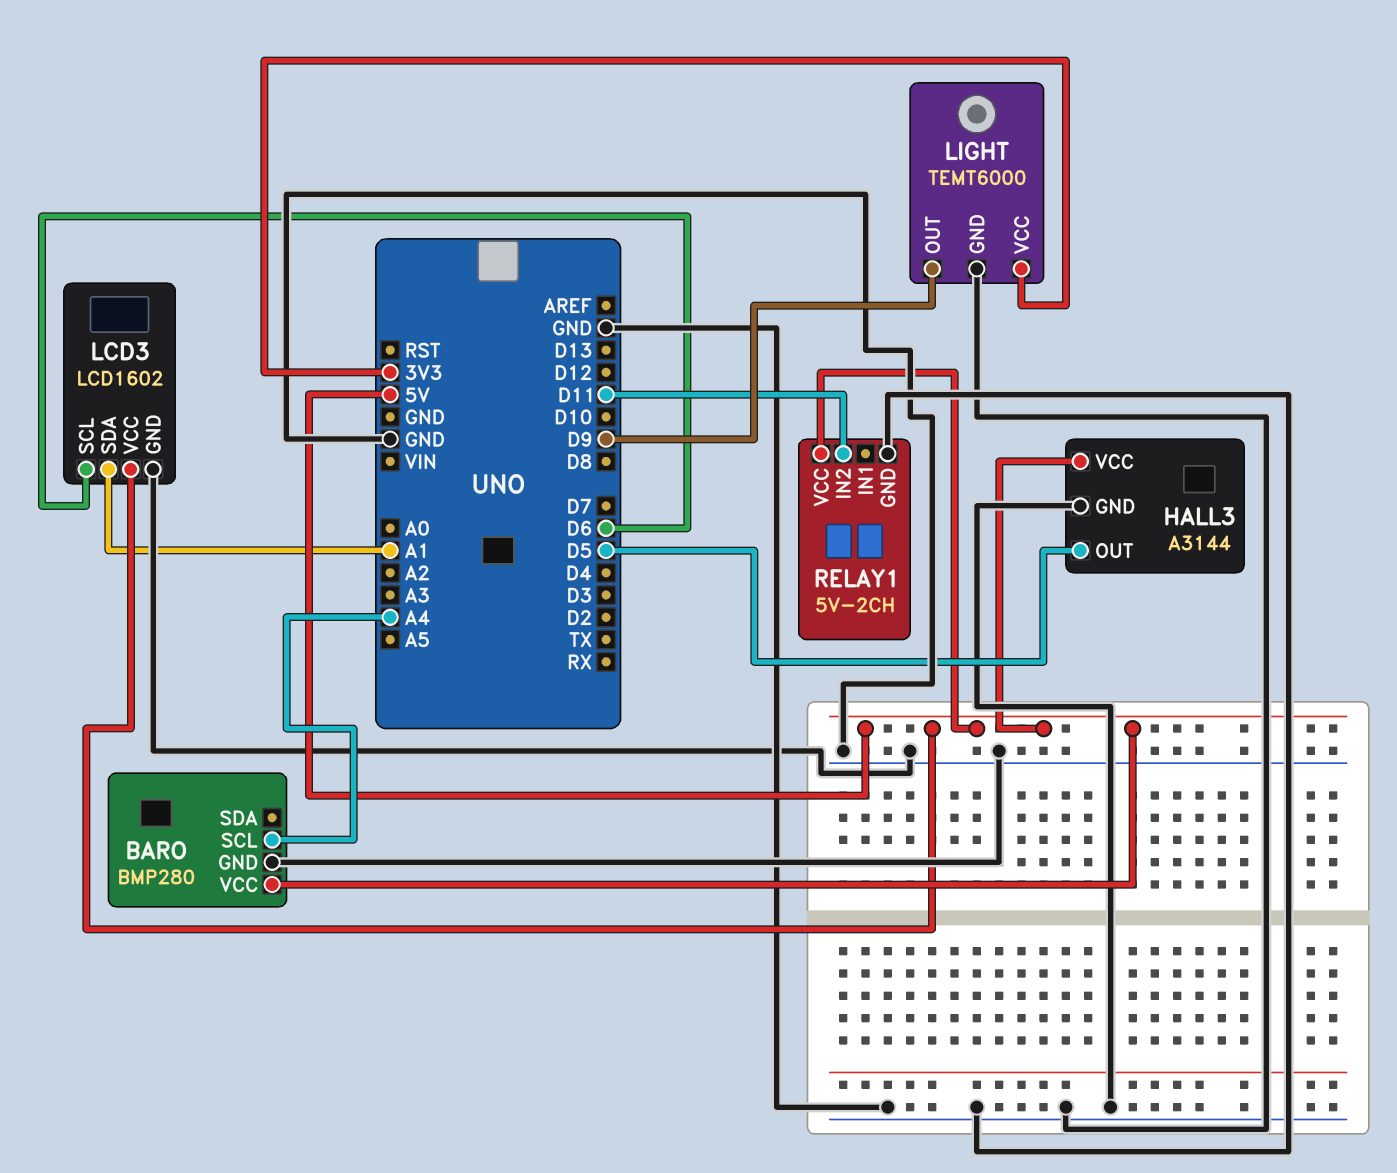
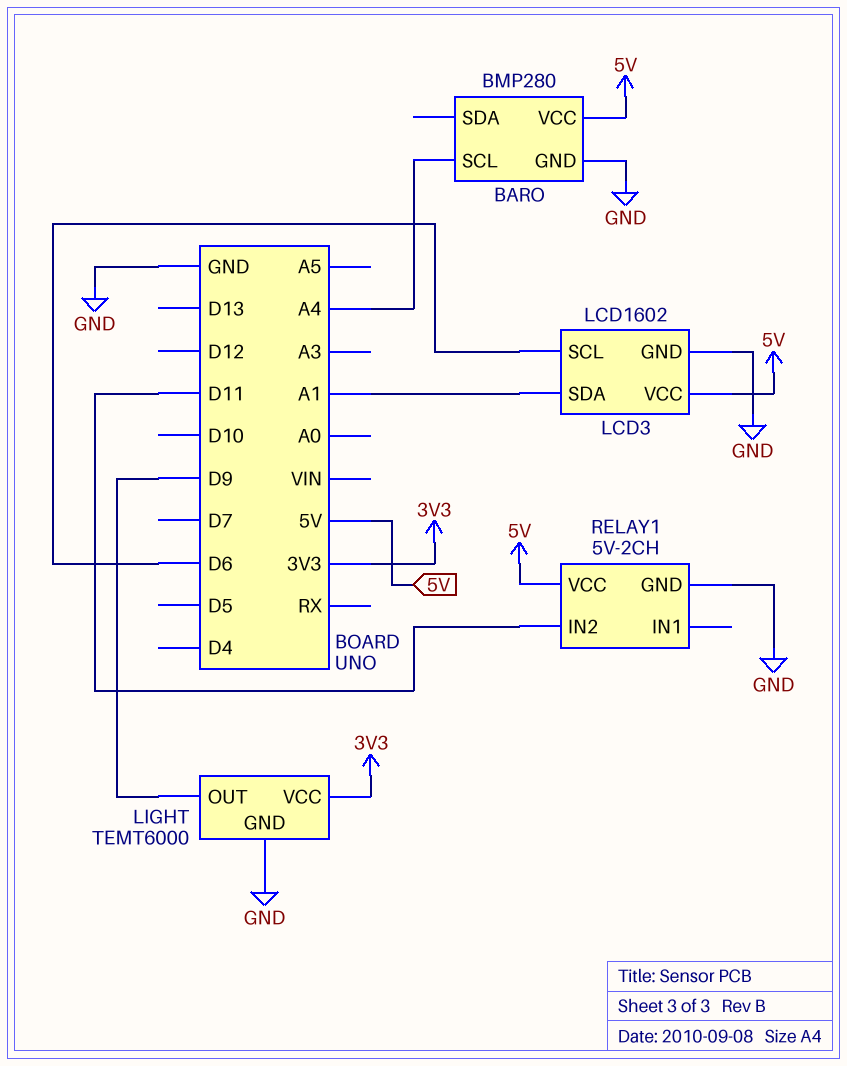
HALL3: A3144 -> none
HALL3 pin GND: GND -> none
HALL3 pin OUT: D5 -> none
HALL3 pin VCC: 5V -> none

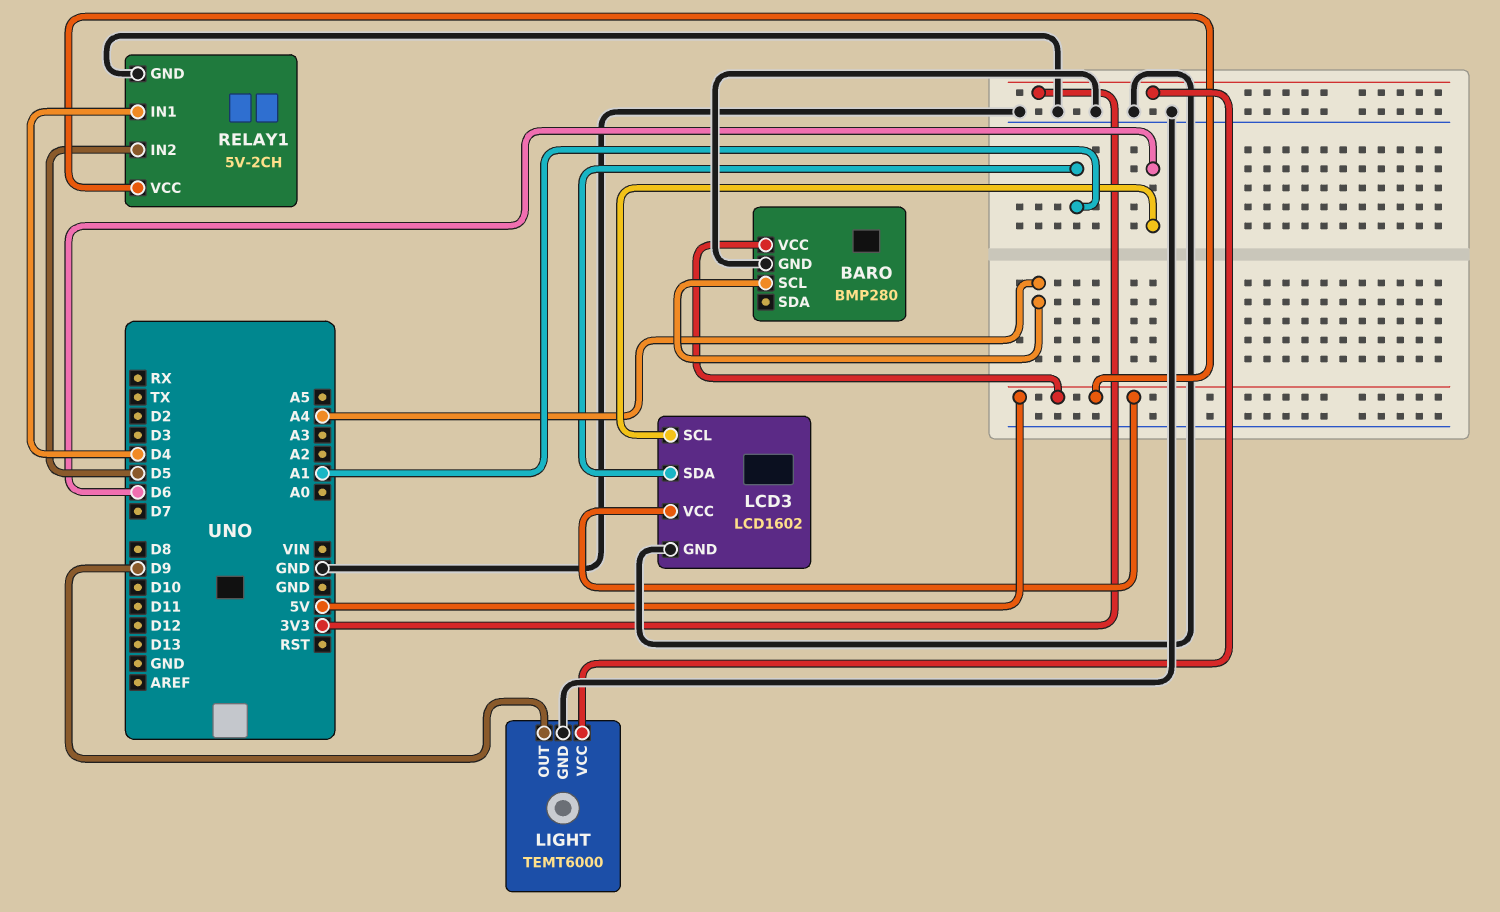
RELAY1 pin IN1: none -> D4
RELAY1 pin IN2: D11 -> D5

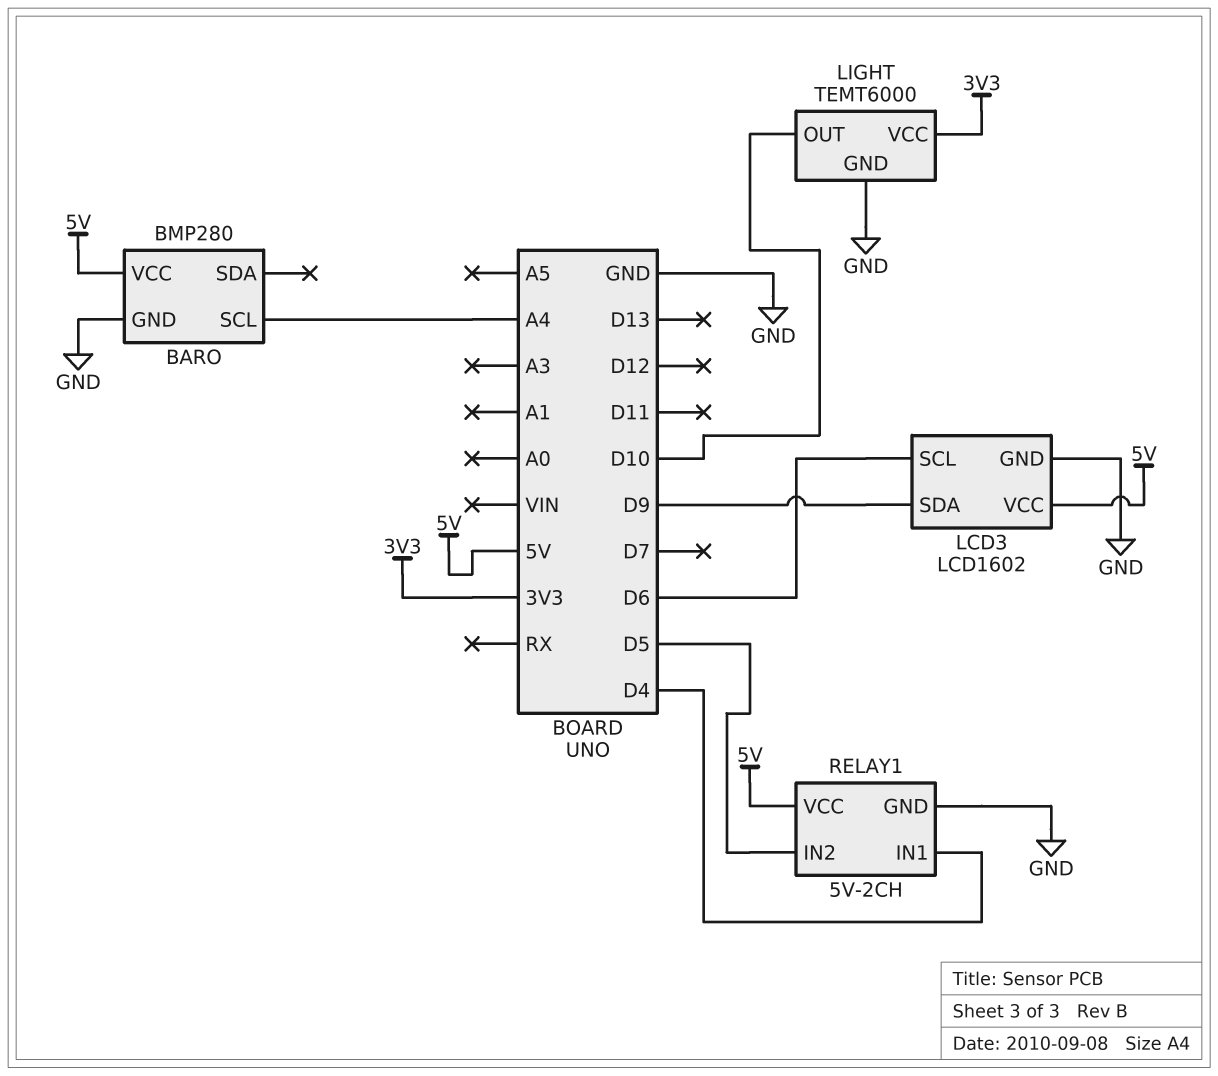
LCD3 pin SDA: A1 -> D9
LIGHT pin OUT: D9 -> D10

